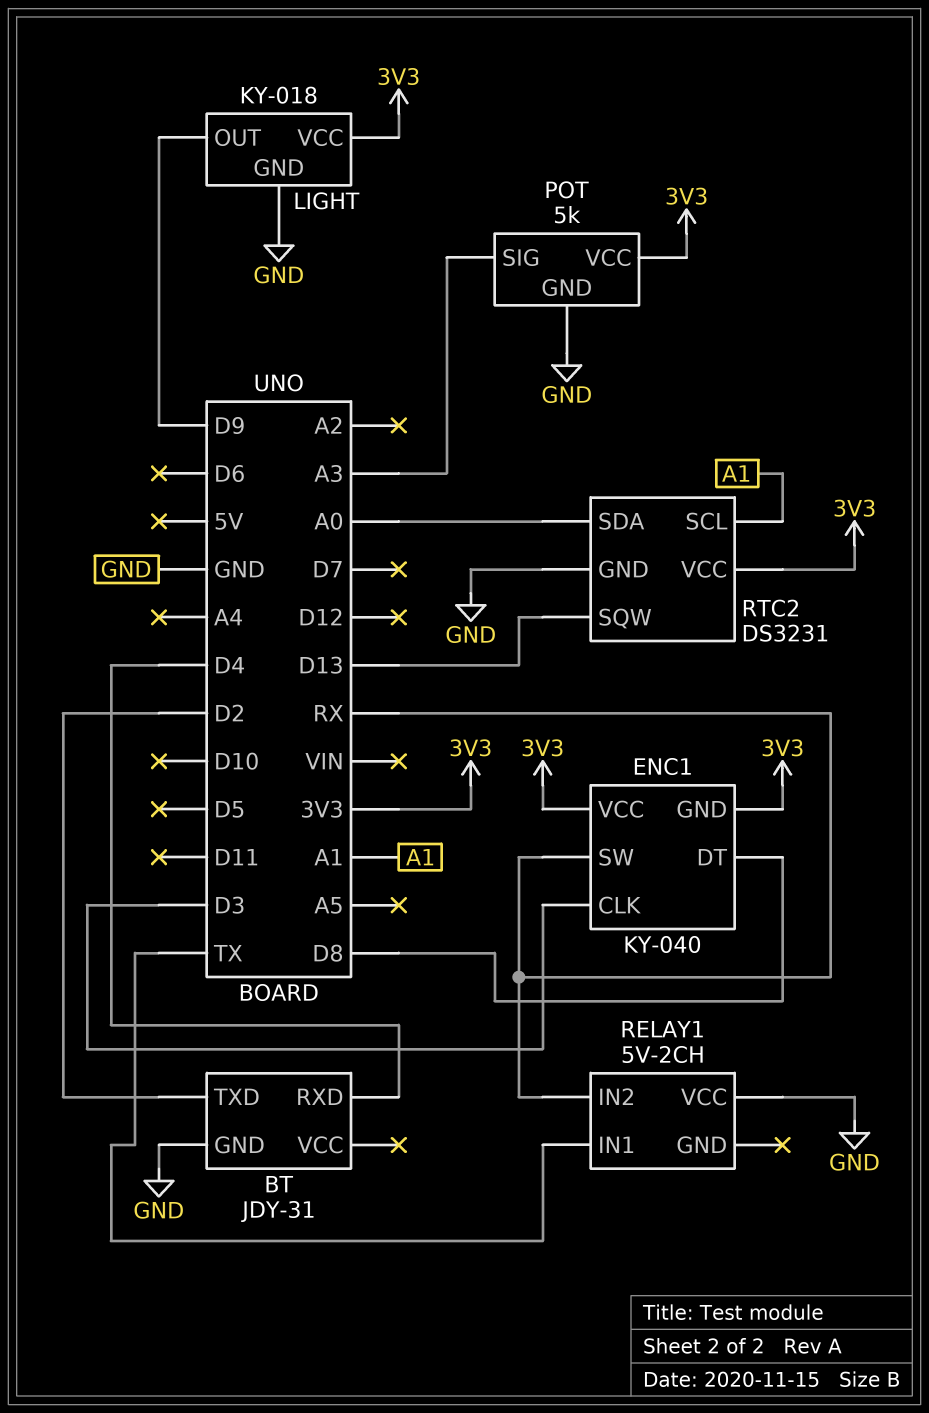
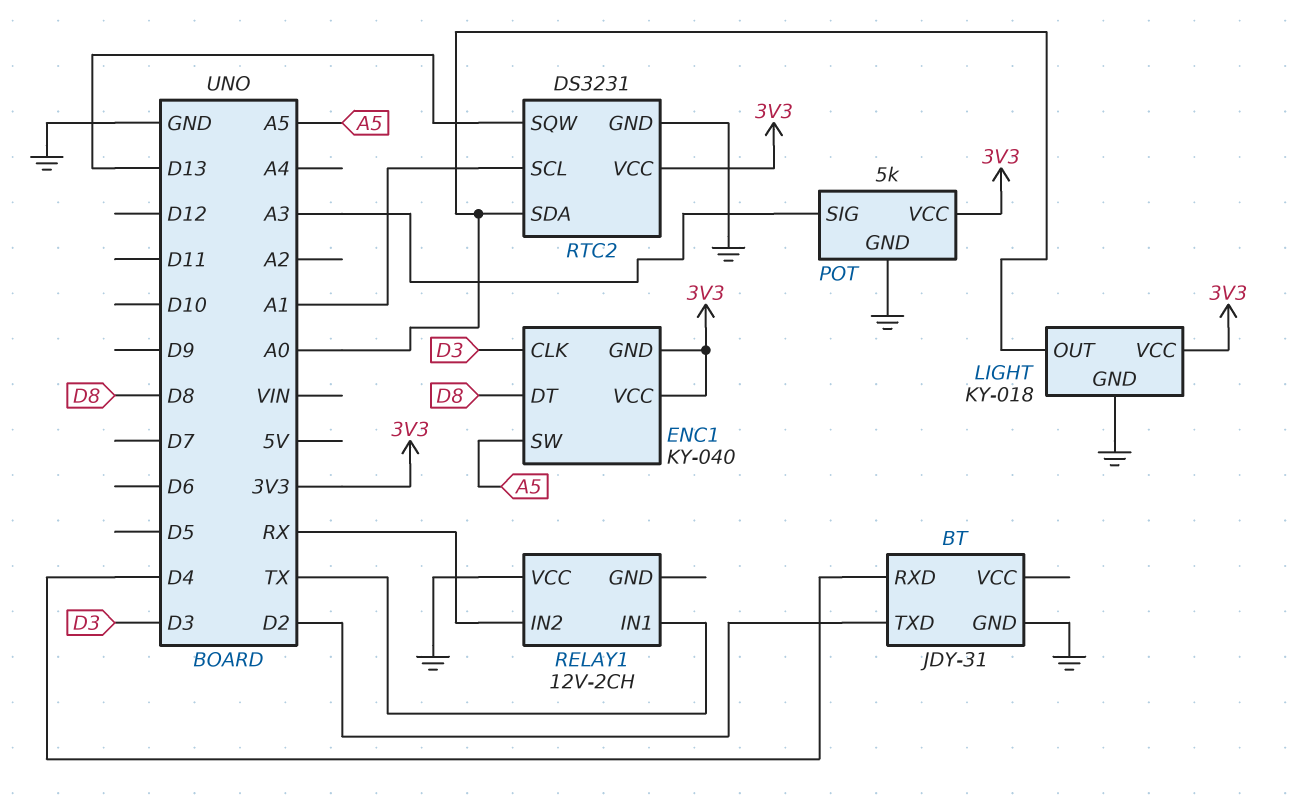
ENC1 pin SW: RX -> A5
LIGHT pin OUT: D9 -> A0
RELAY1: 5V-2CH -> 12V-2CH

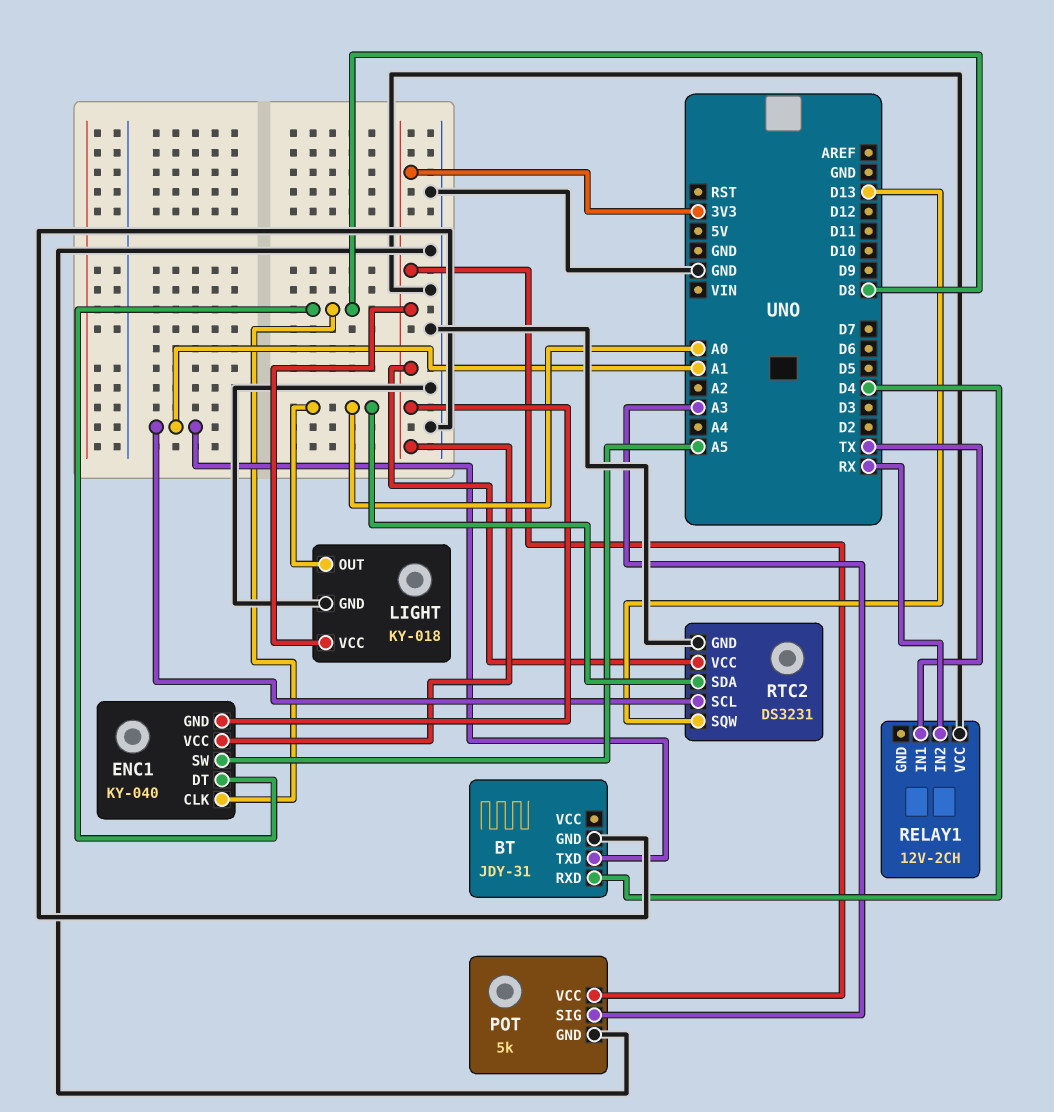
BT pin TXD: D2 -> A1
ENC1 pin CLK: D3 -> D8

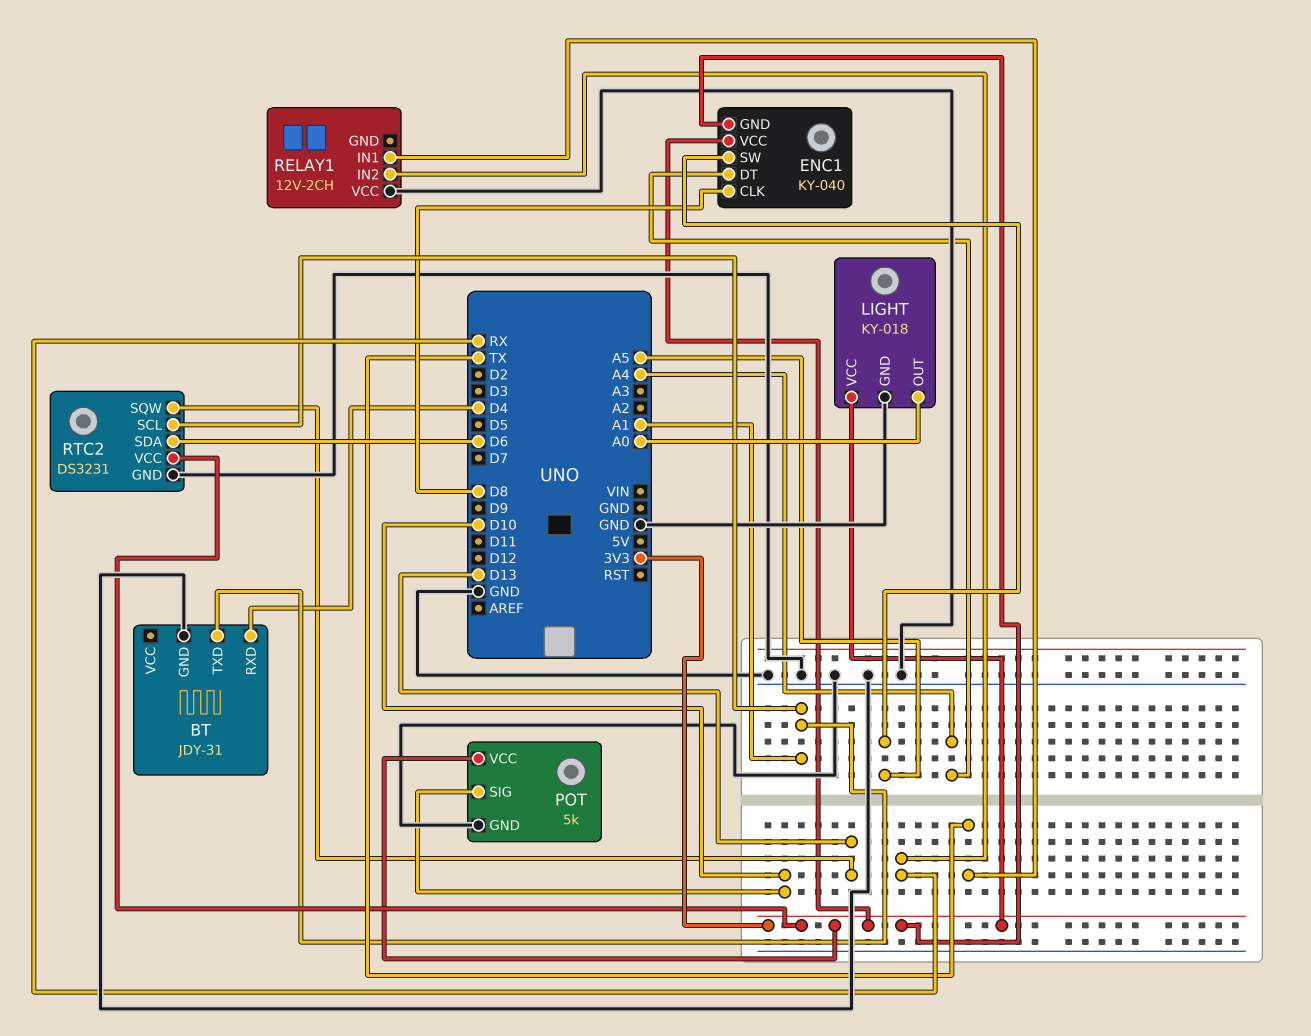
ENC1 pin DT: D8 -> A4
POT pin SIG: A3 -> D10
RTC2 pin SDA: A0 -> D6

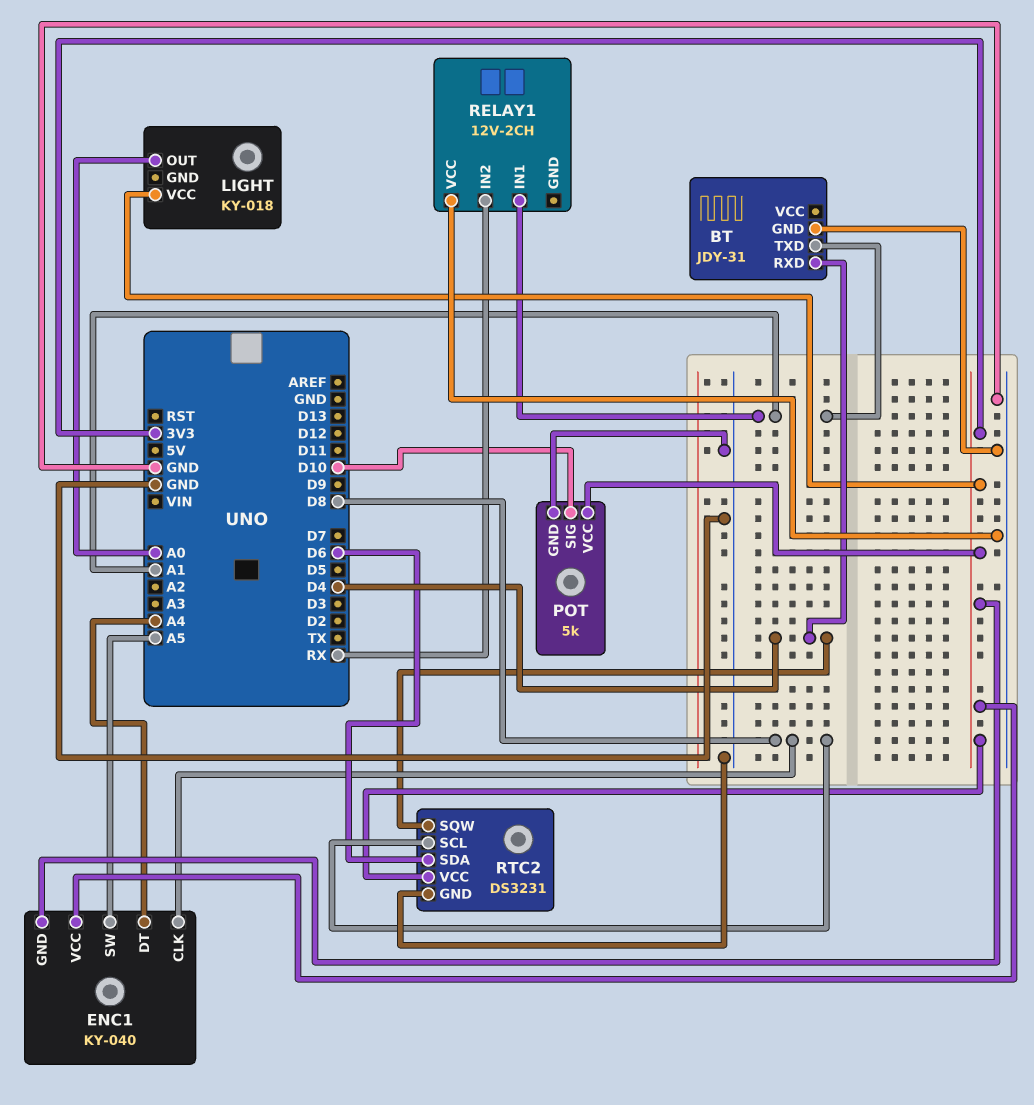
LIGHT pin GND: GND -> none
RELAY1 pin IN1: TX -> A1
RTC2 pin SCL: A1 -> D8
RTC2 pin SQW: D13 -> D4

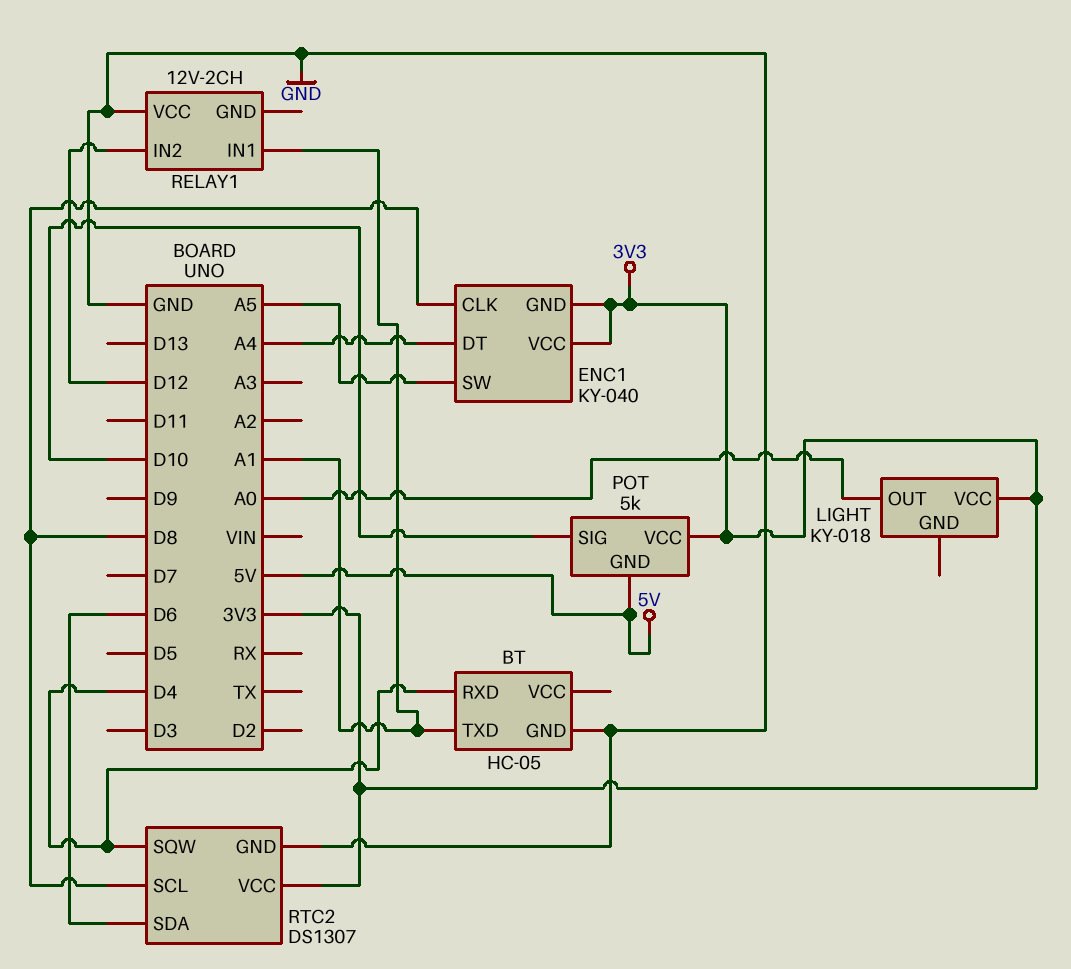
BT: JDY-31 -> HC-05
POT pin GND: GND -> 5V
RELAY1 pin IN2: RX -> D12
RTC2: DS3231 -> DS1307

